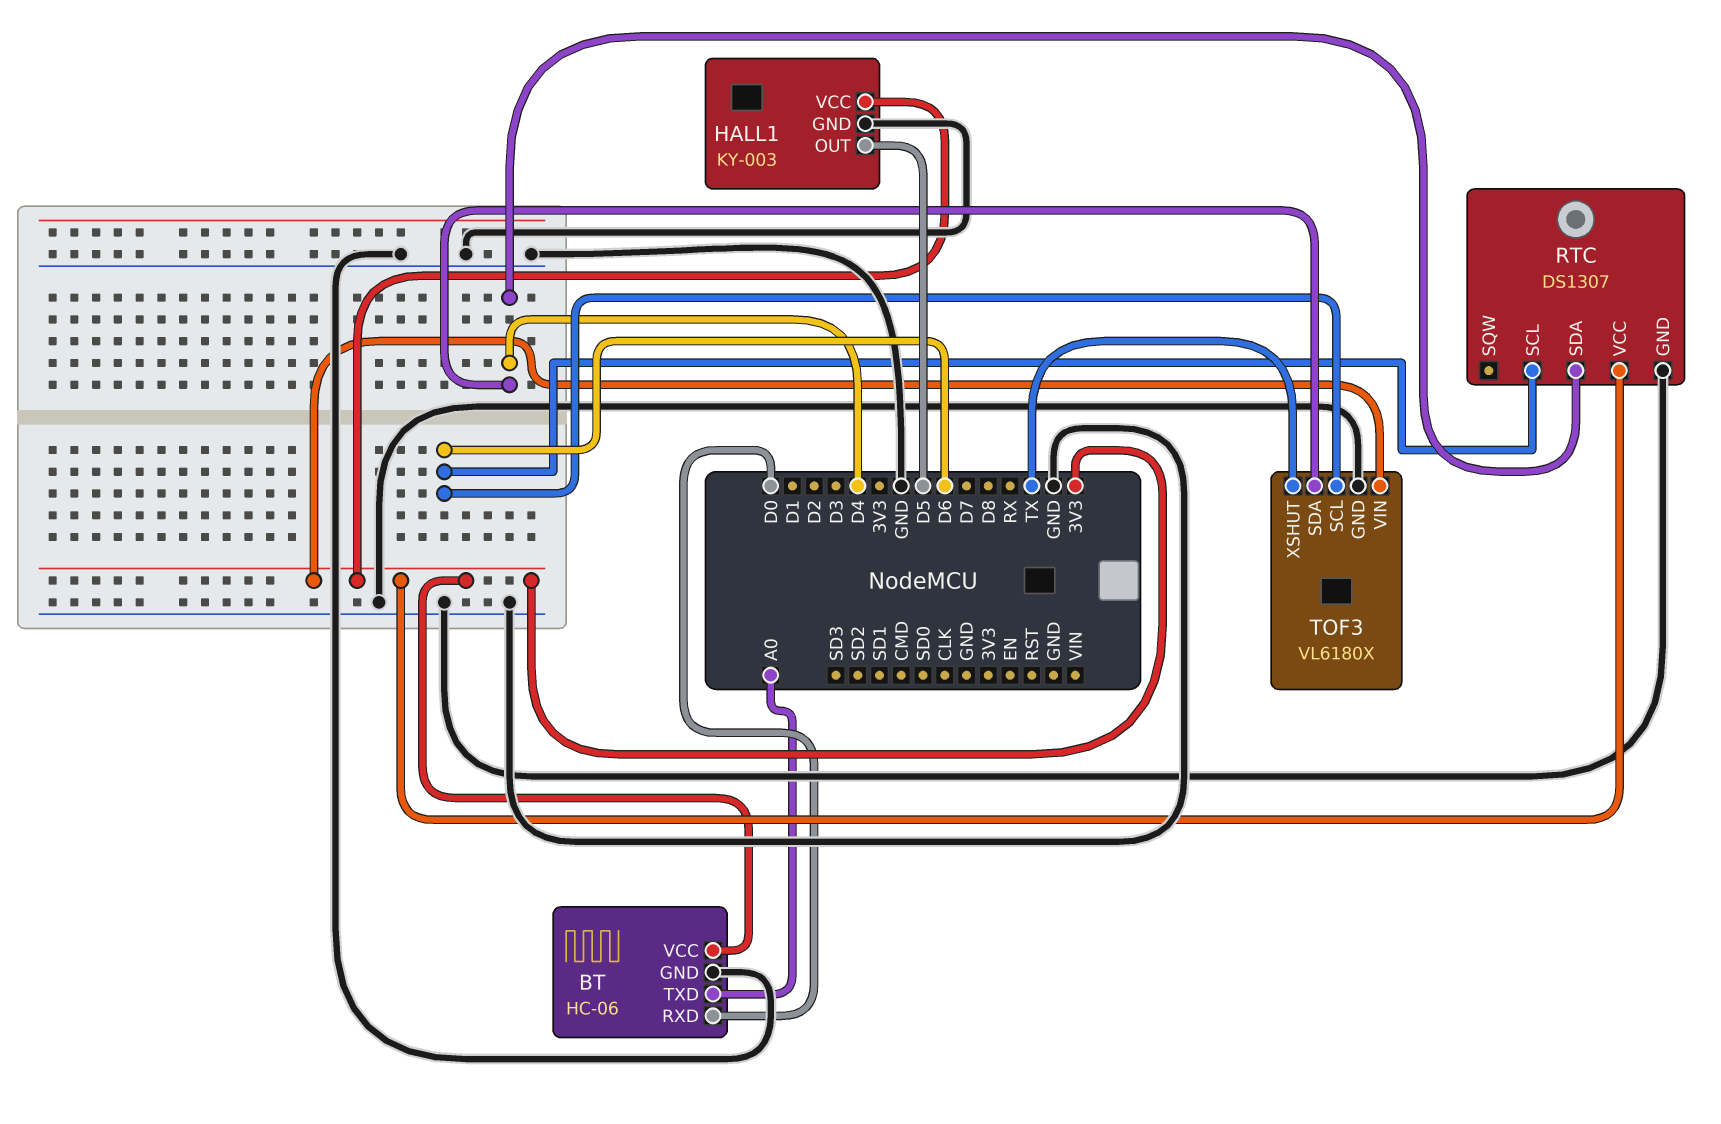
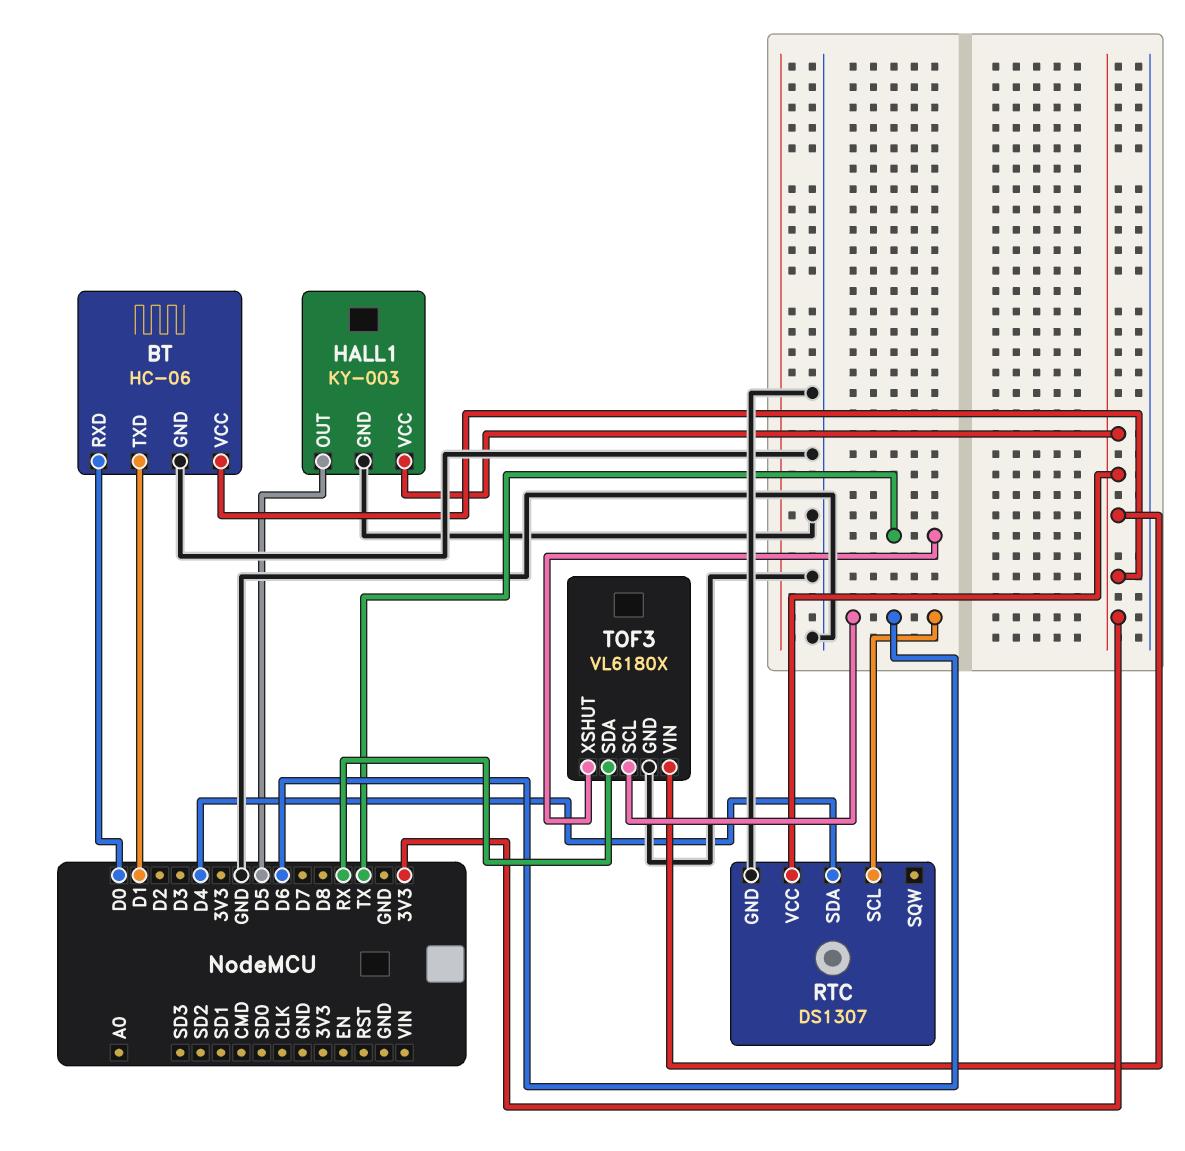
BT pin TXD: A0 -> D1
TOF3 pin SDA: D4 -> RX

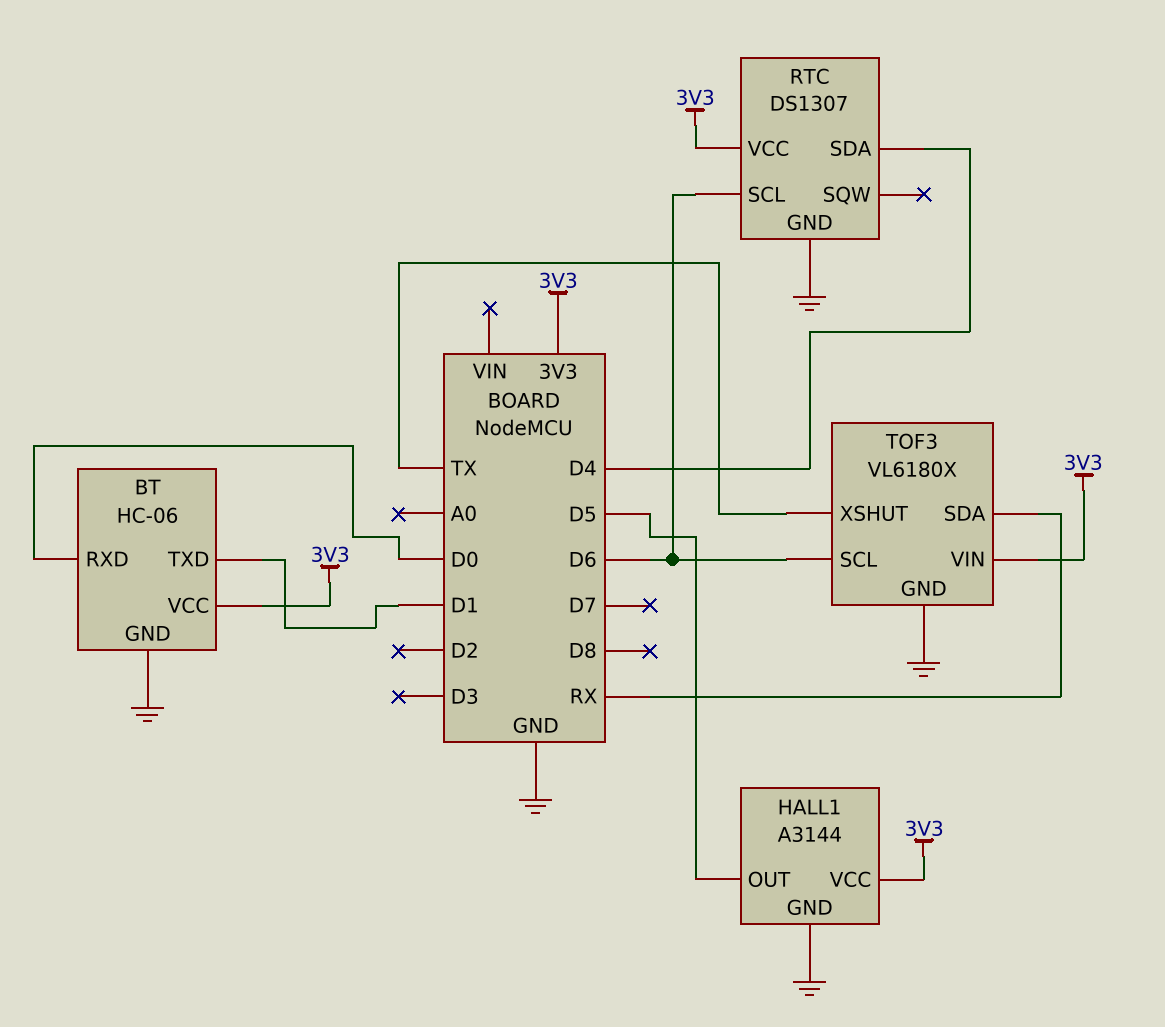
HALL1: KY-003 -> A3144

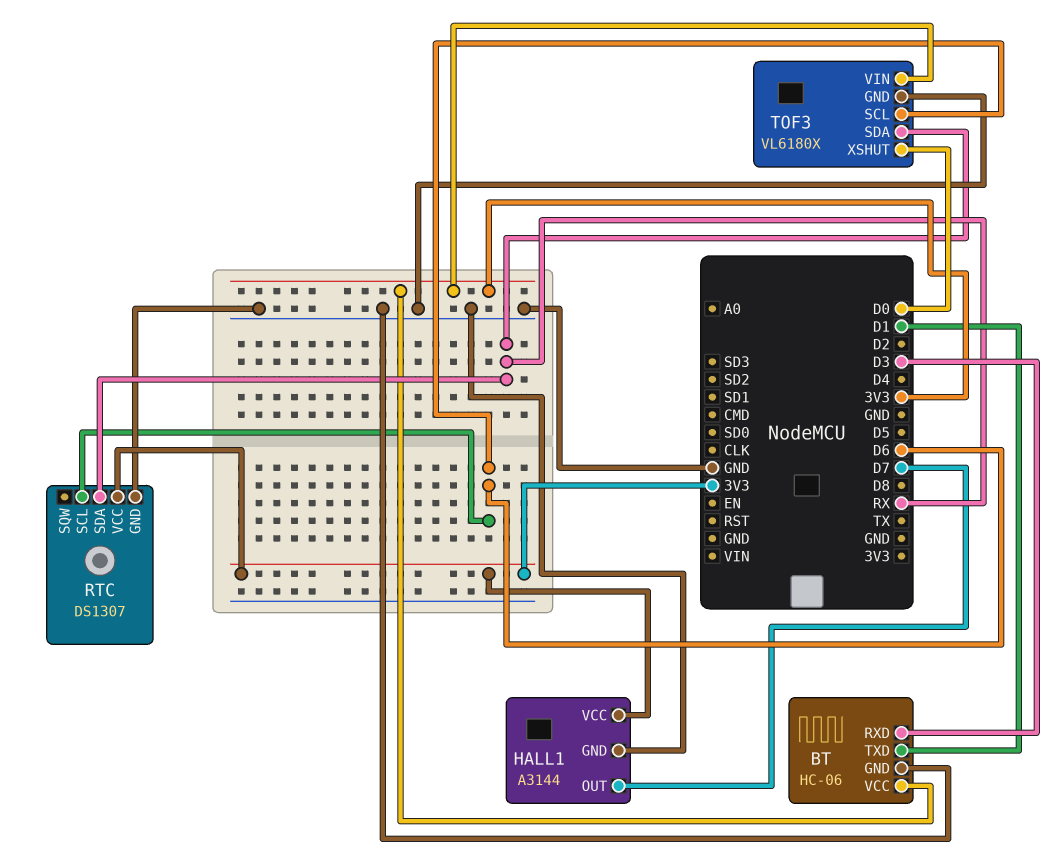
BT pin RXD: D0 -> D3
HALL1 pin OUT: D5 -> D7
RTC pin SDA: D4 -> RX
TOF3 pin XSHUT: TX -> D0

